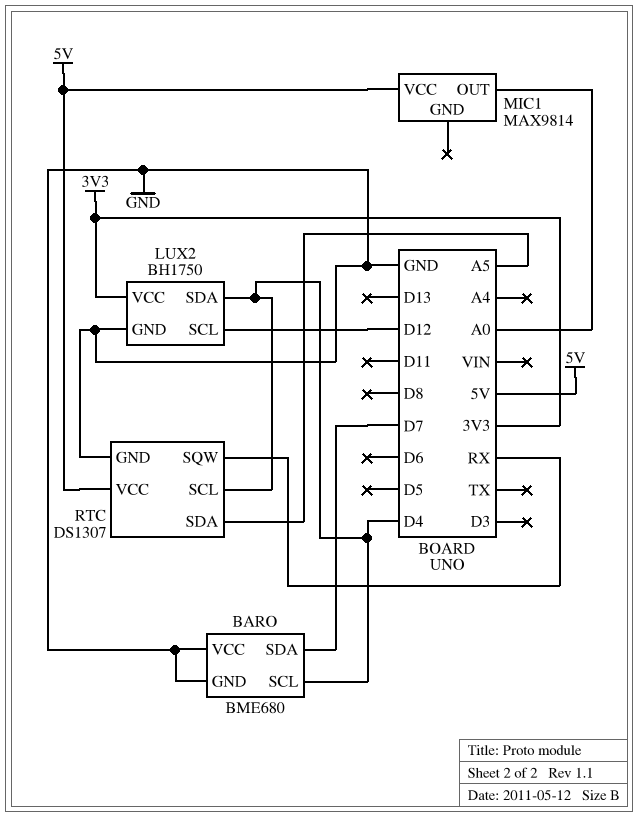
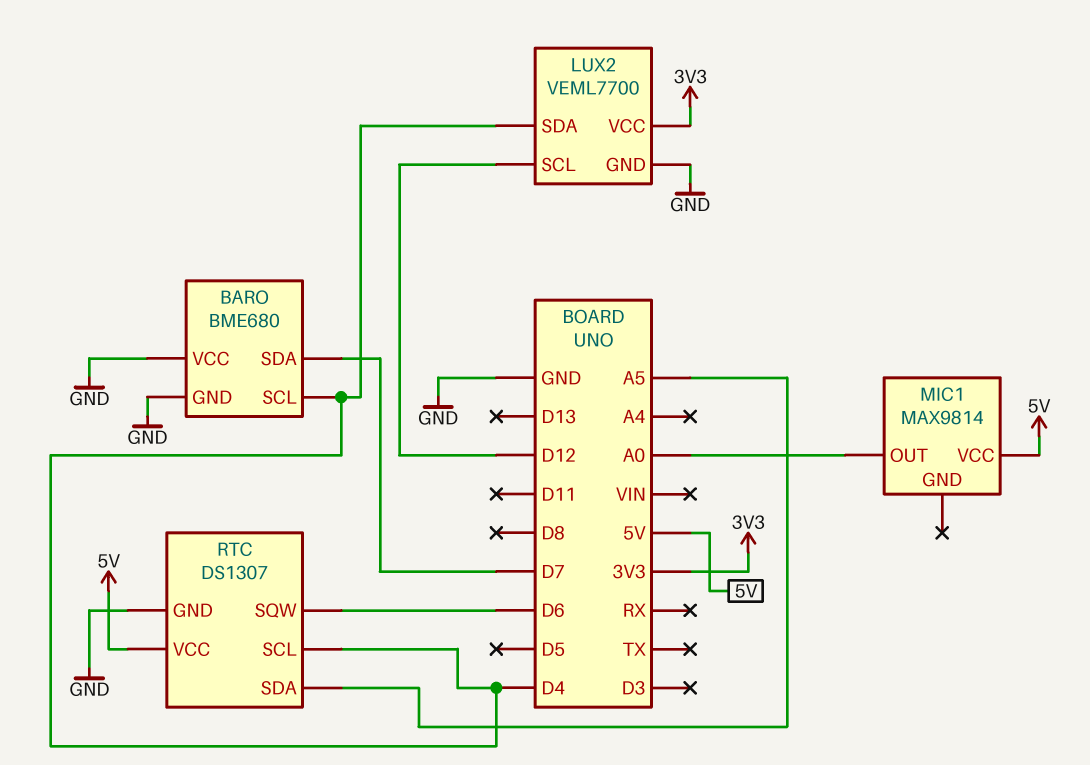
LUX2: BH1750 -> VEML7700
RTC pin SQW: RX -> D6

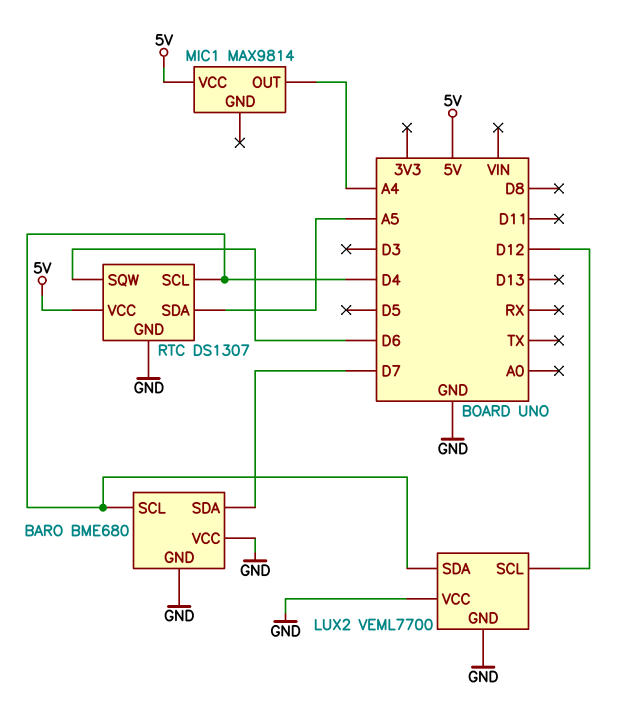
LUX2 pin VCC: 3V3 -> GND
MIC1 pin OUT: A0 -> A4

